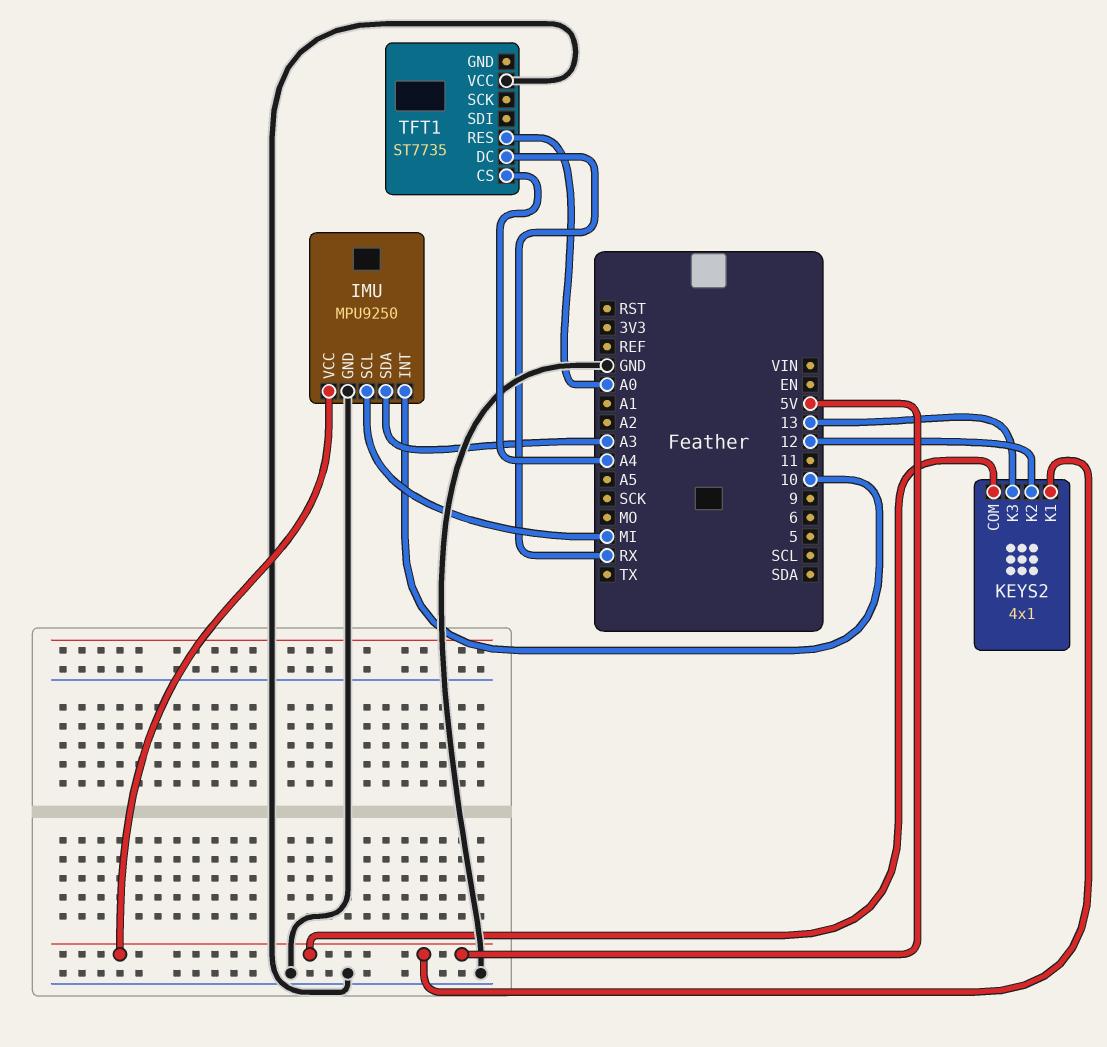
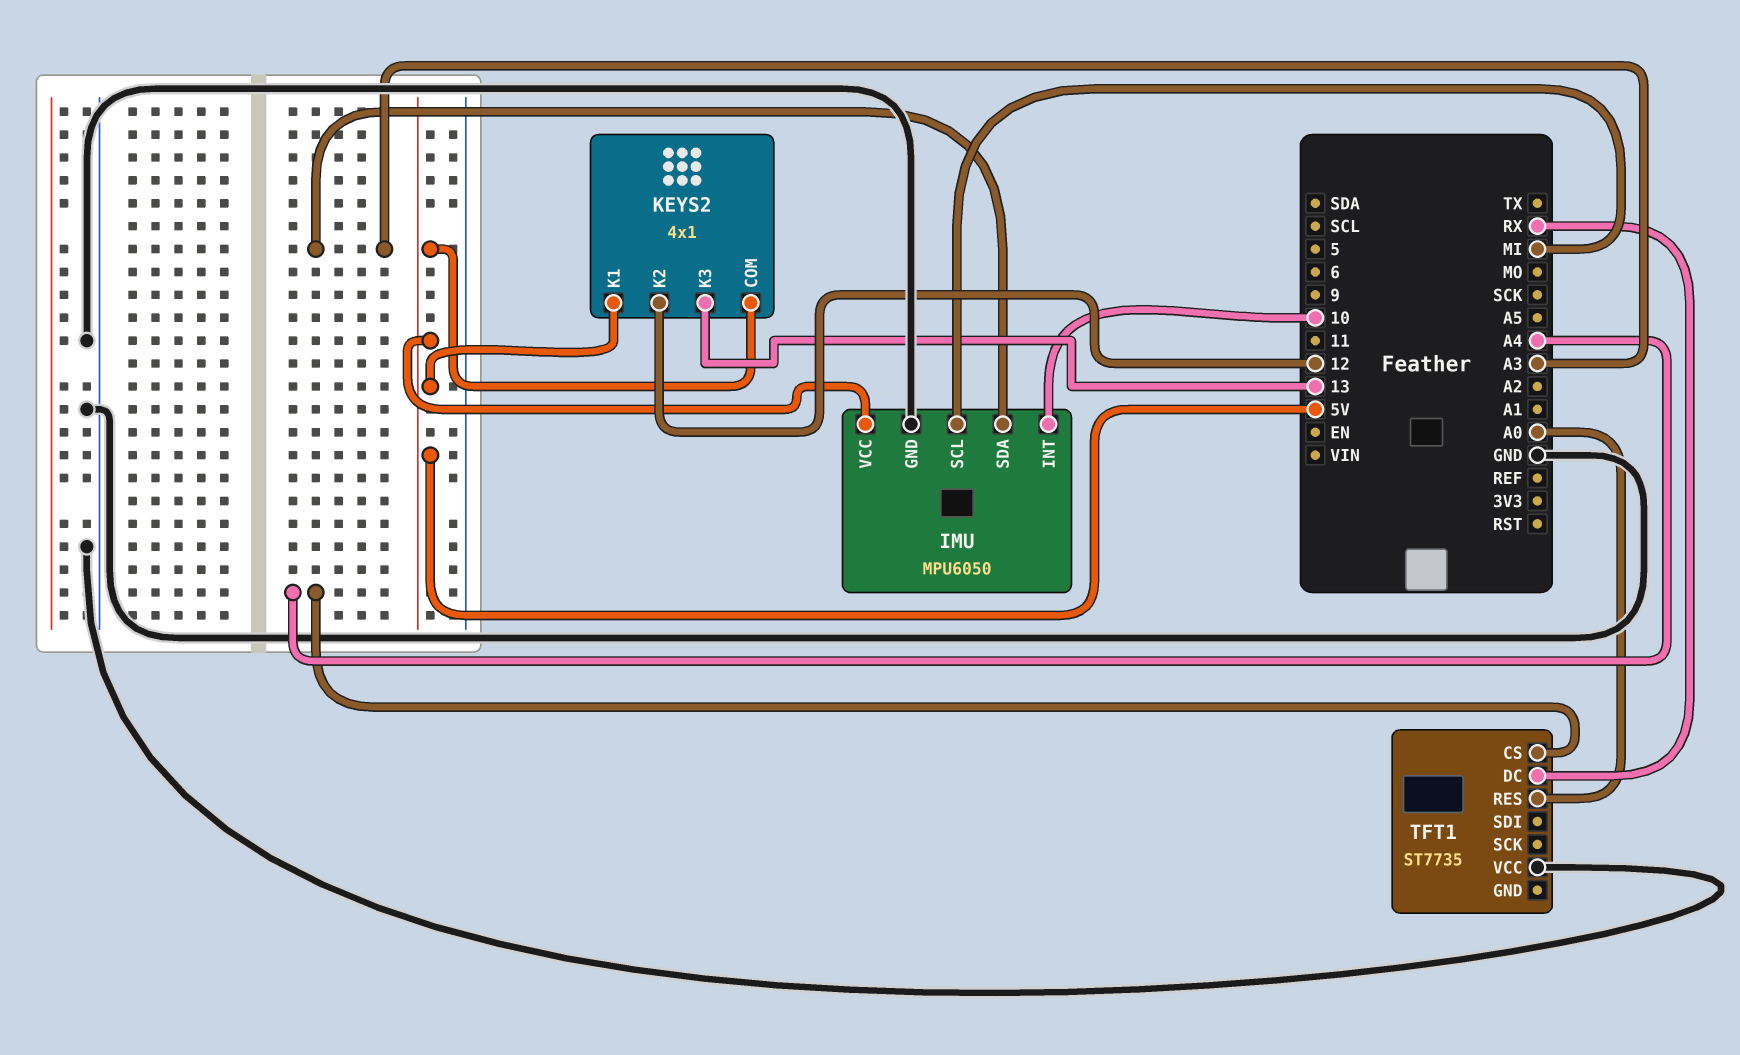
IMU: MPU9250 -> MPU6050

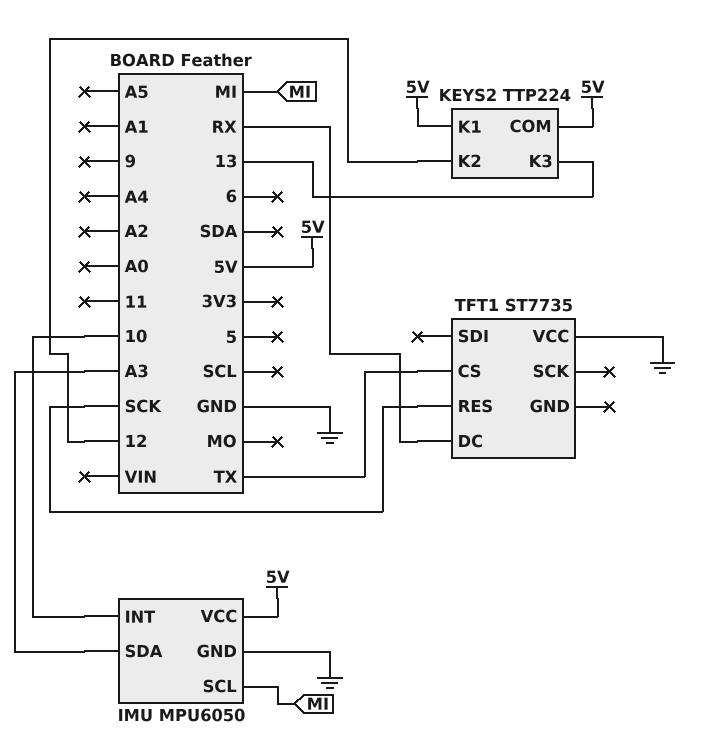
KEYS2: 4x1 -> TTP224
TFT1 pin CS: A4 -> TX
TFT1 pin RES: A0 -> SCK

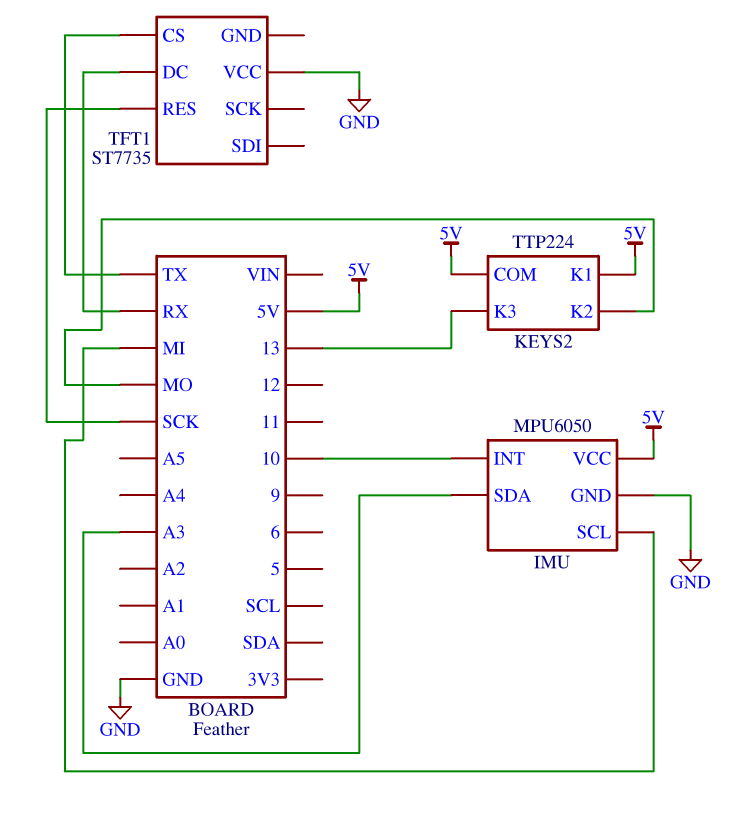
KEYS2 pin K2: 12 -> MO

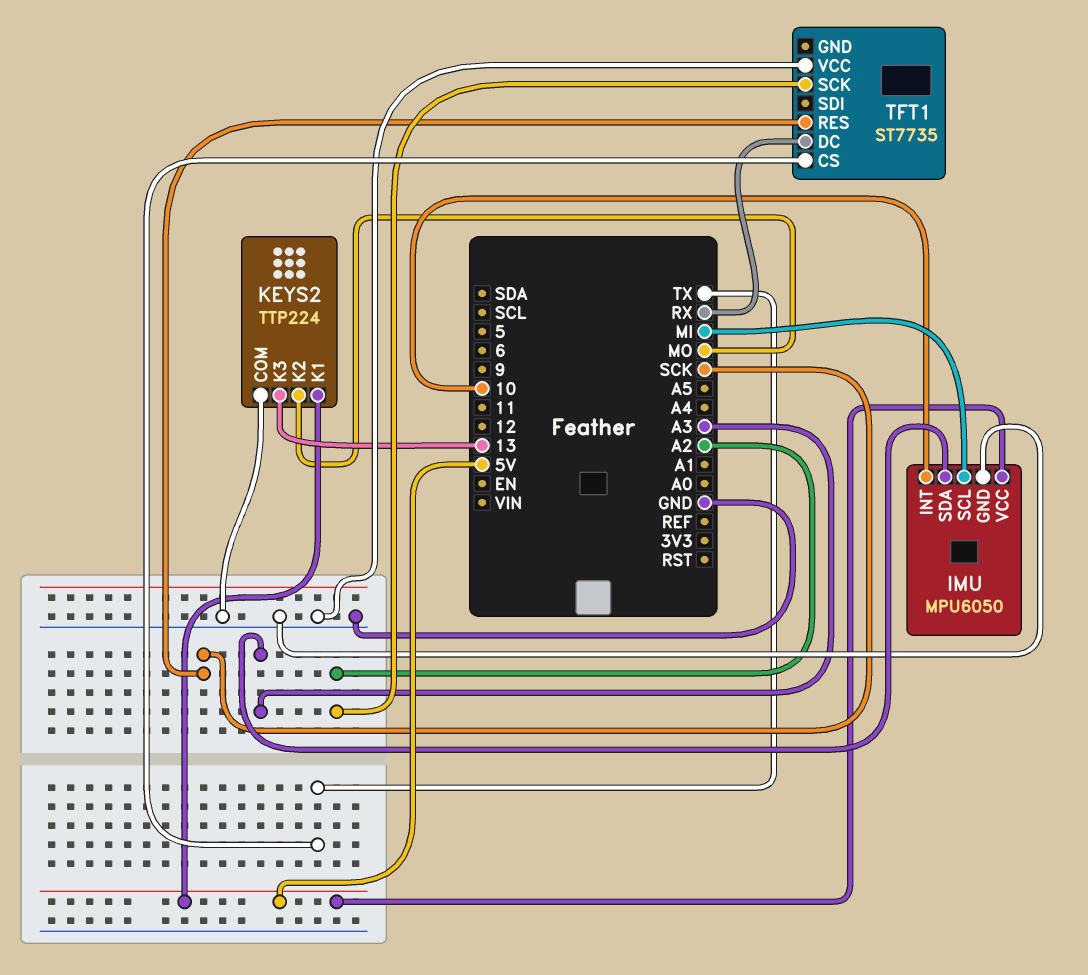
KEYS2 pin COM: 5V -> GND
TFT1 pin SCK: none -> A2

